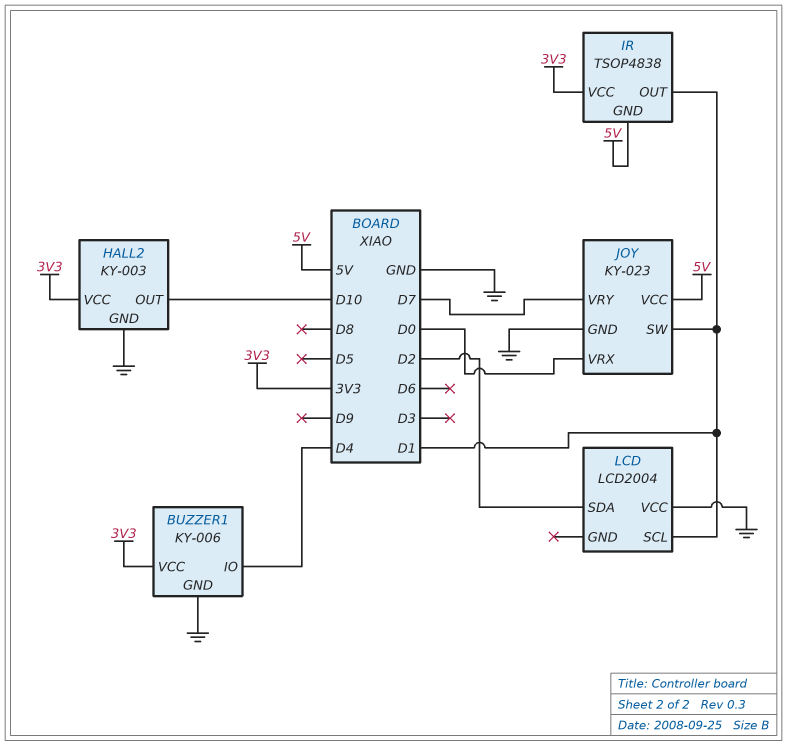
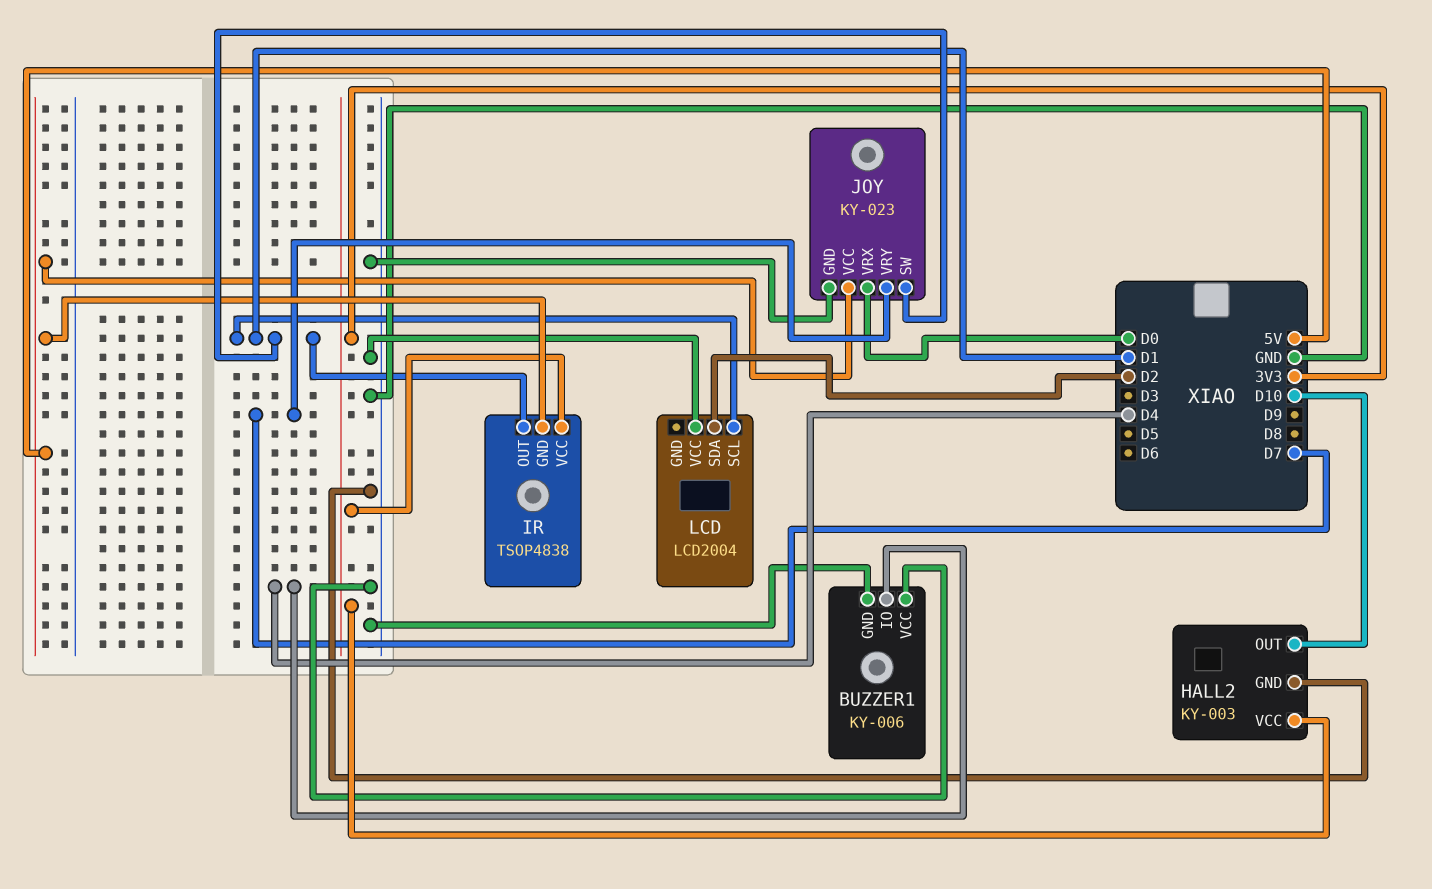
BUZZER1 pin VCC: 3V3 -> GND

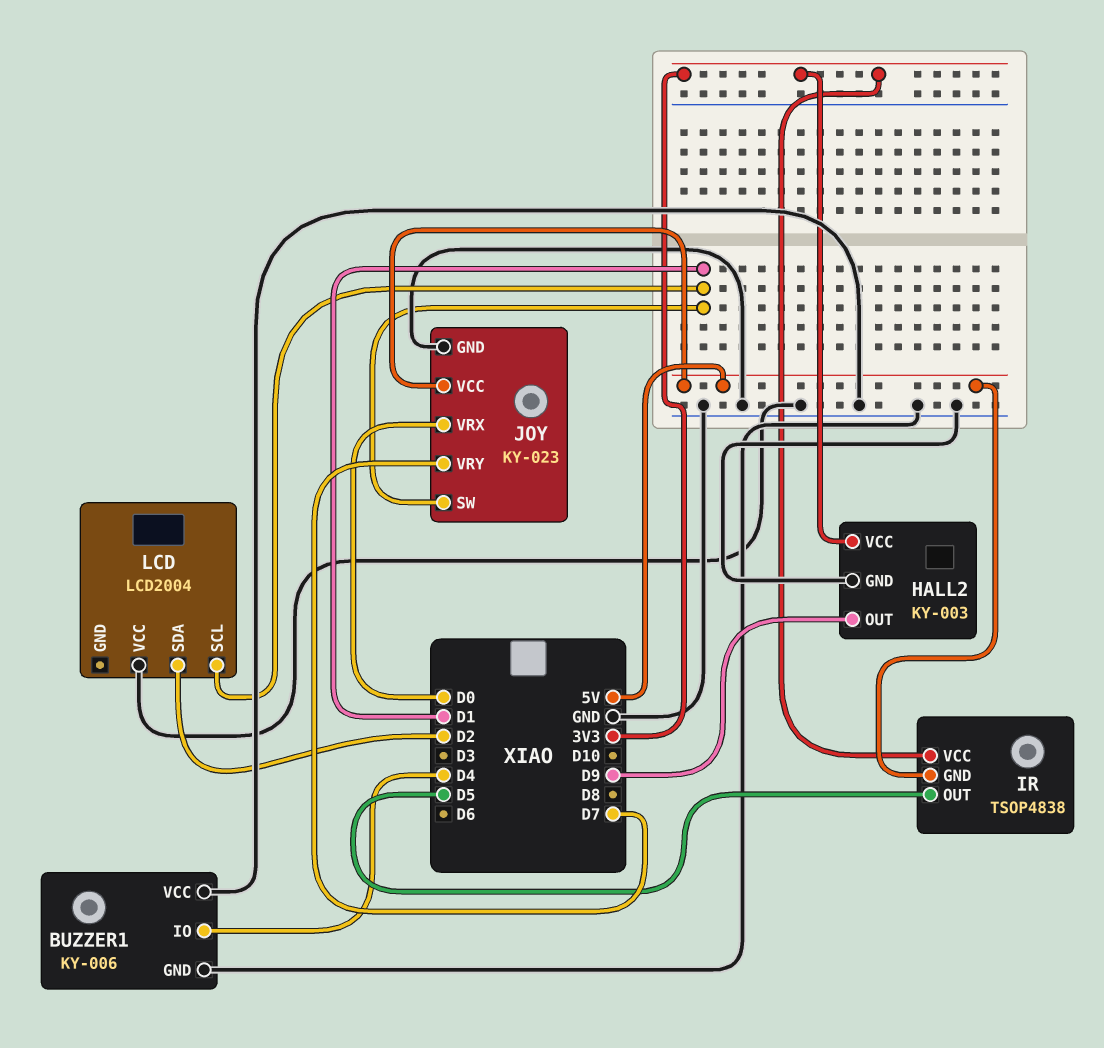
HALL2 pin OUT: D10 -> D9
IR pin OUT: D1 -> D5

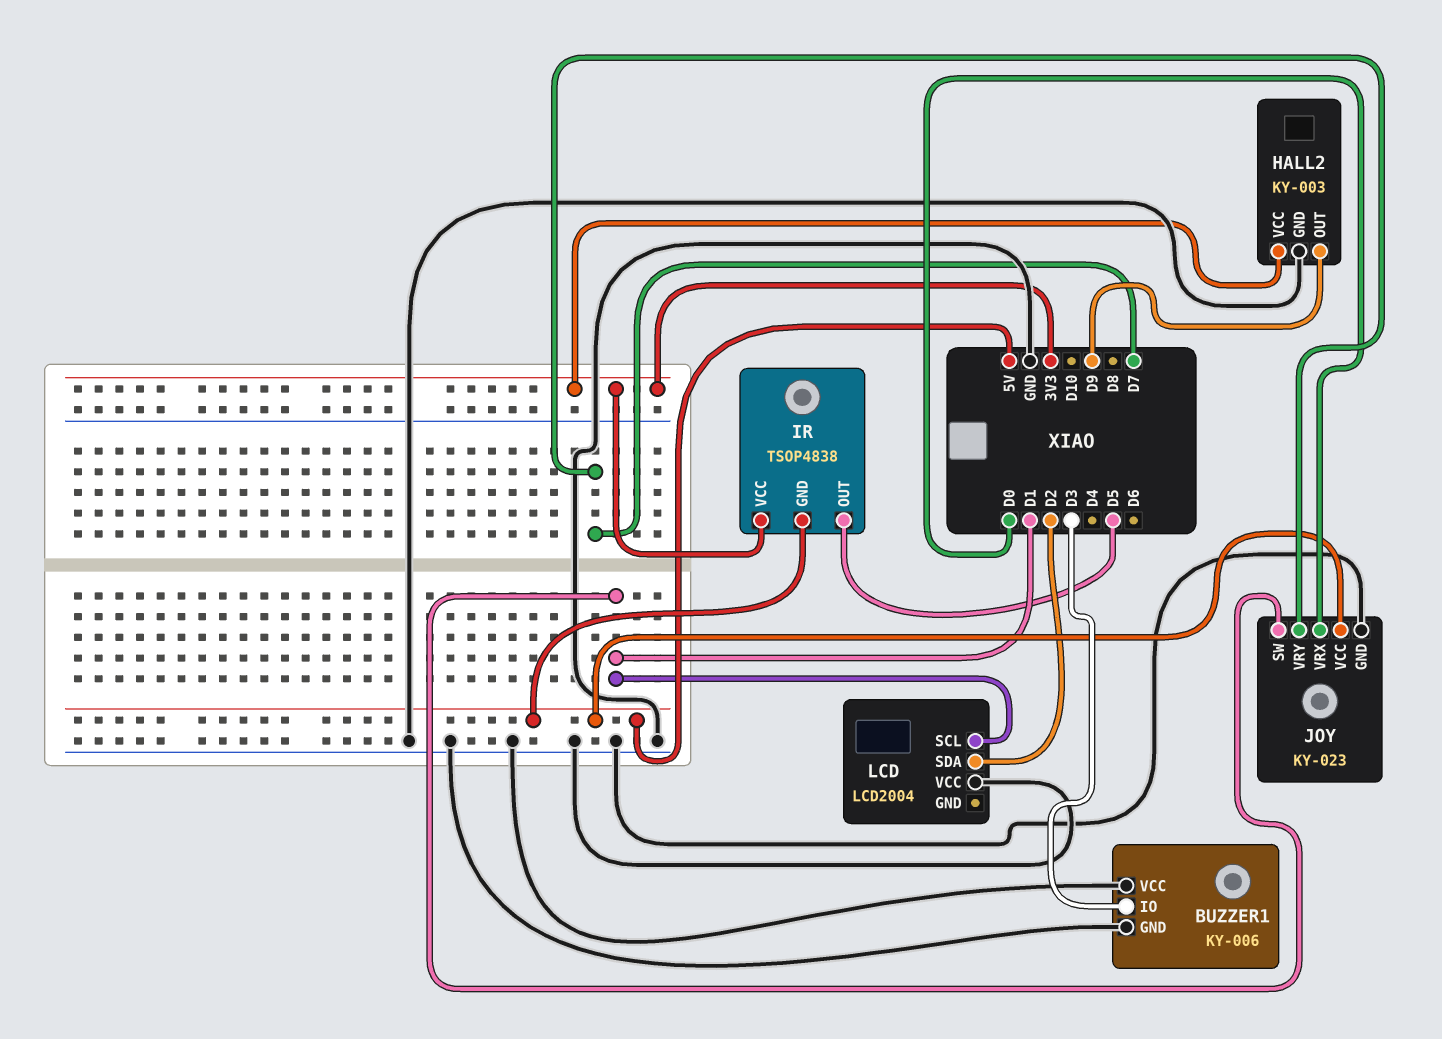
BUZZER1 pin IO: D4 -> D3

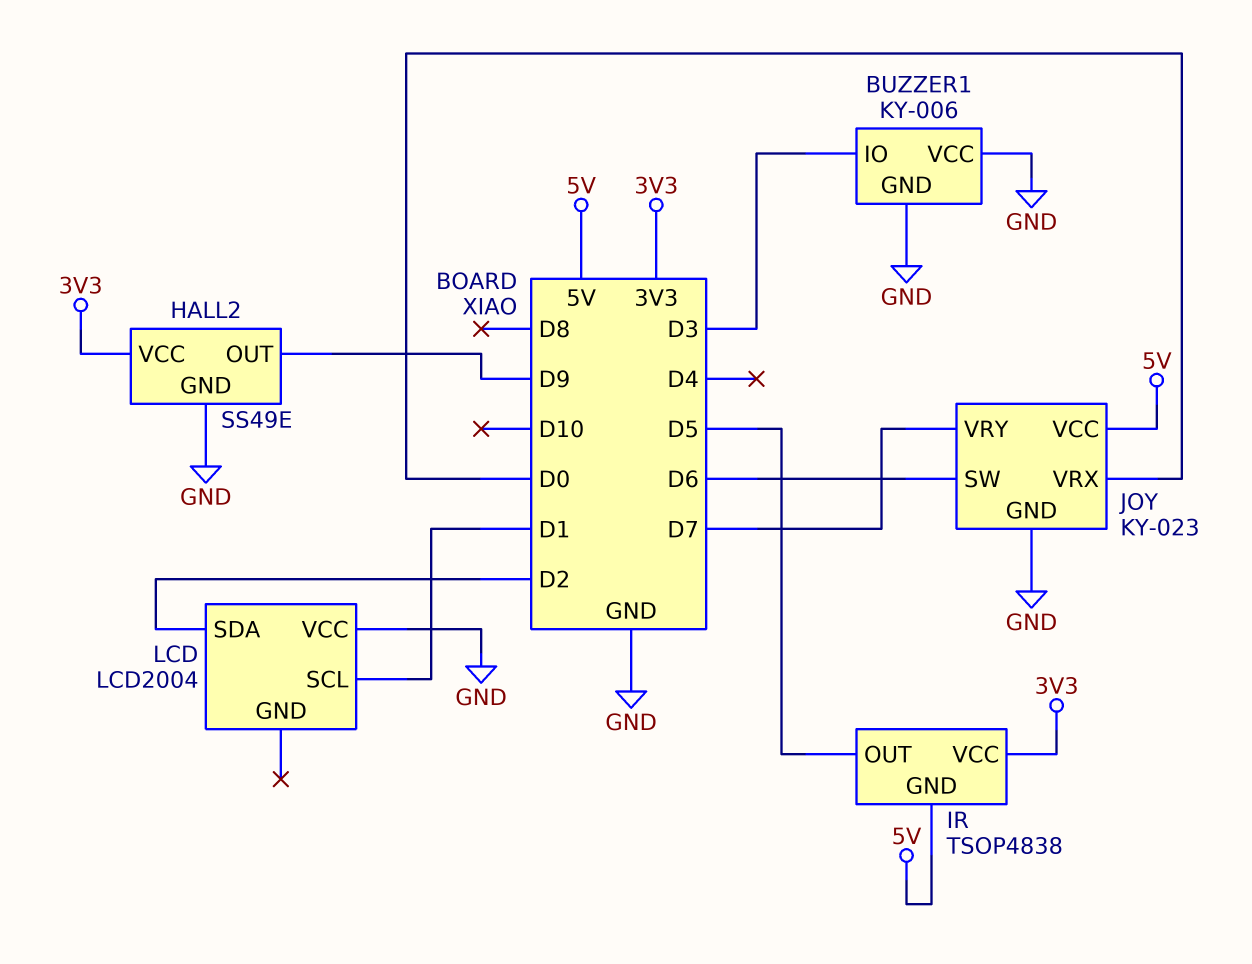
HALL2: KY-003 -> SS49E
JOY pin SW: D1 -> D6

